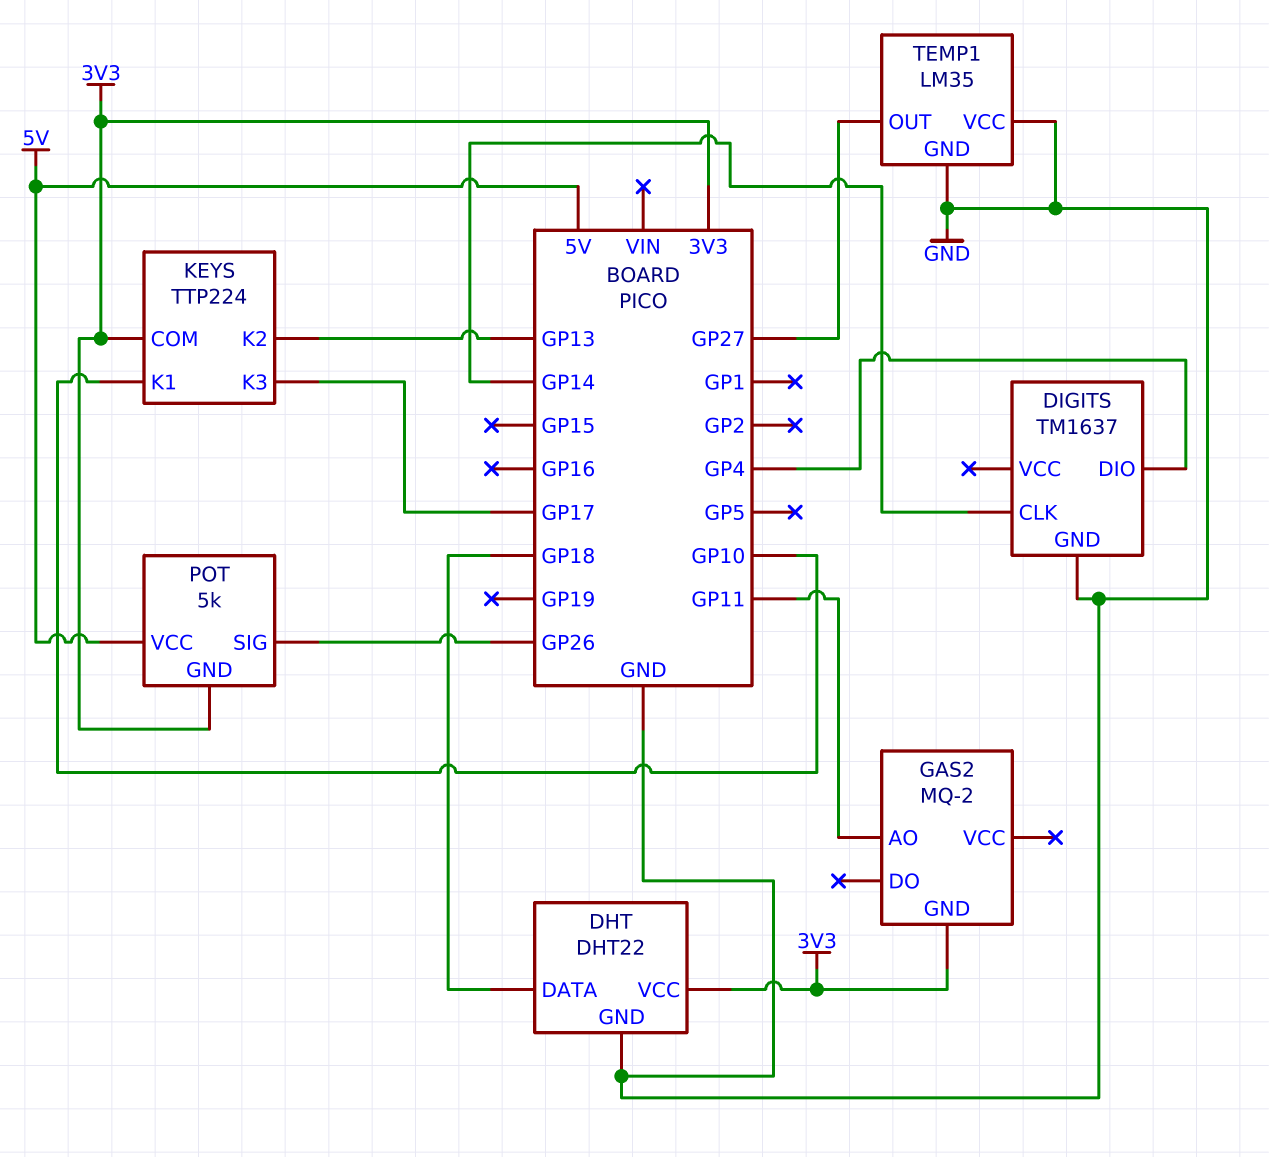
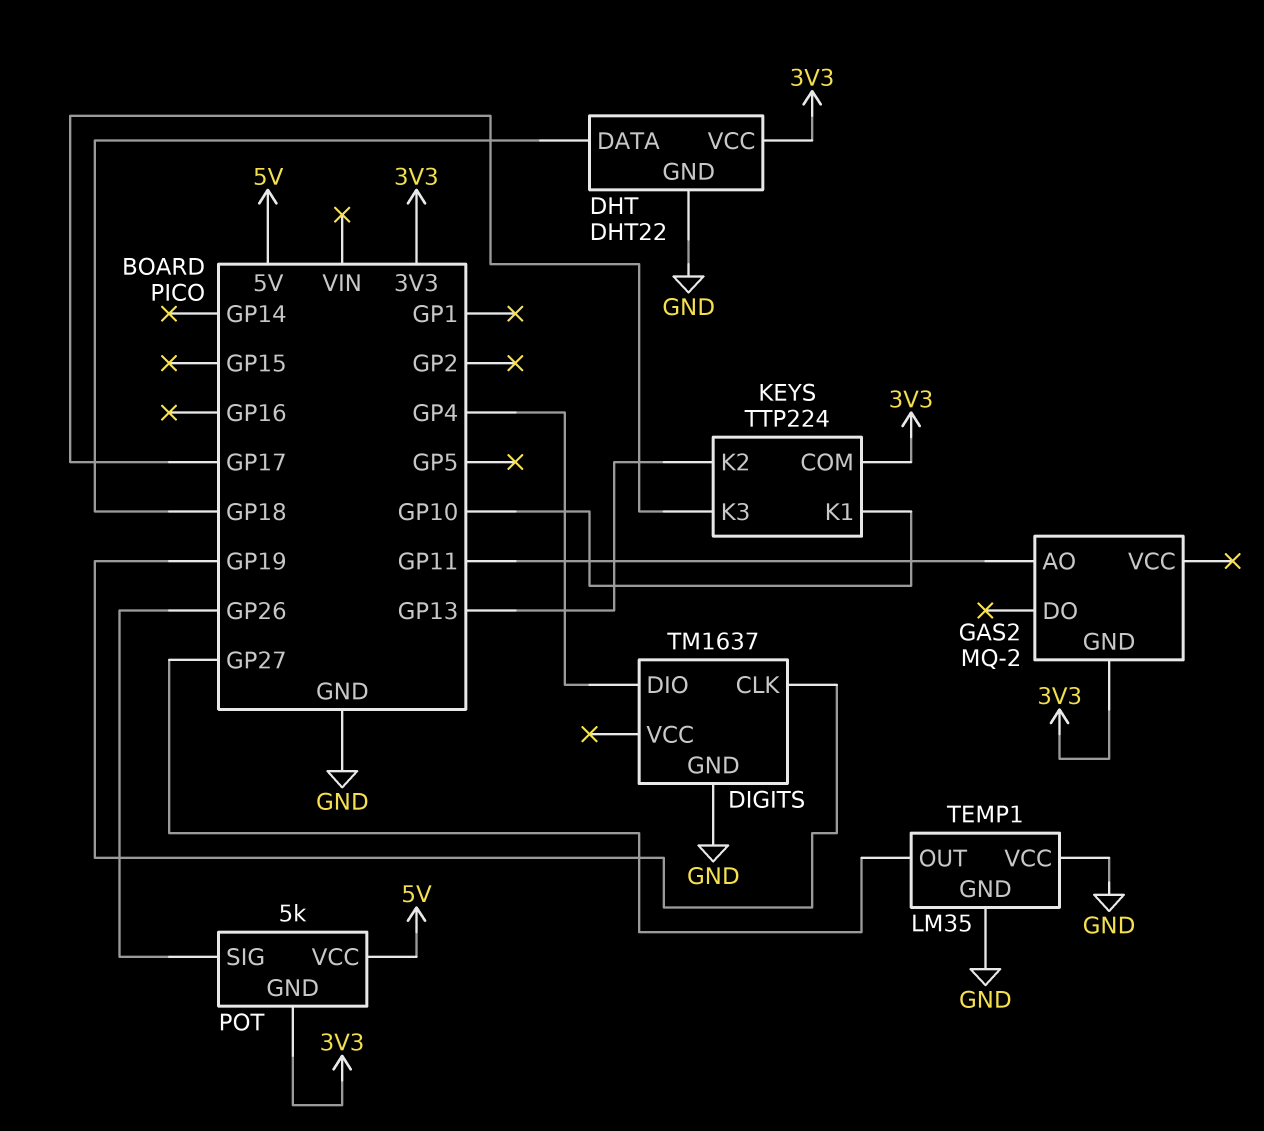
DIGITS pin CLK: GP14 -> GP19

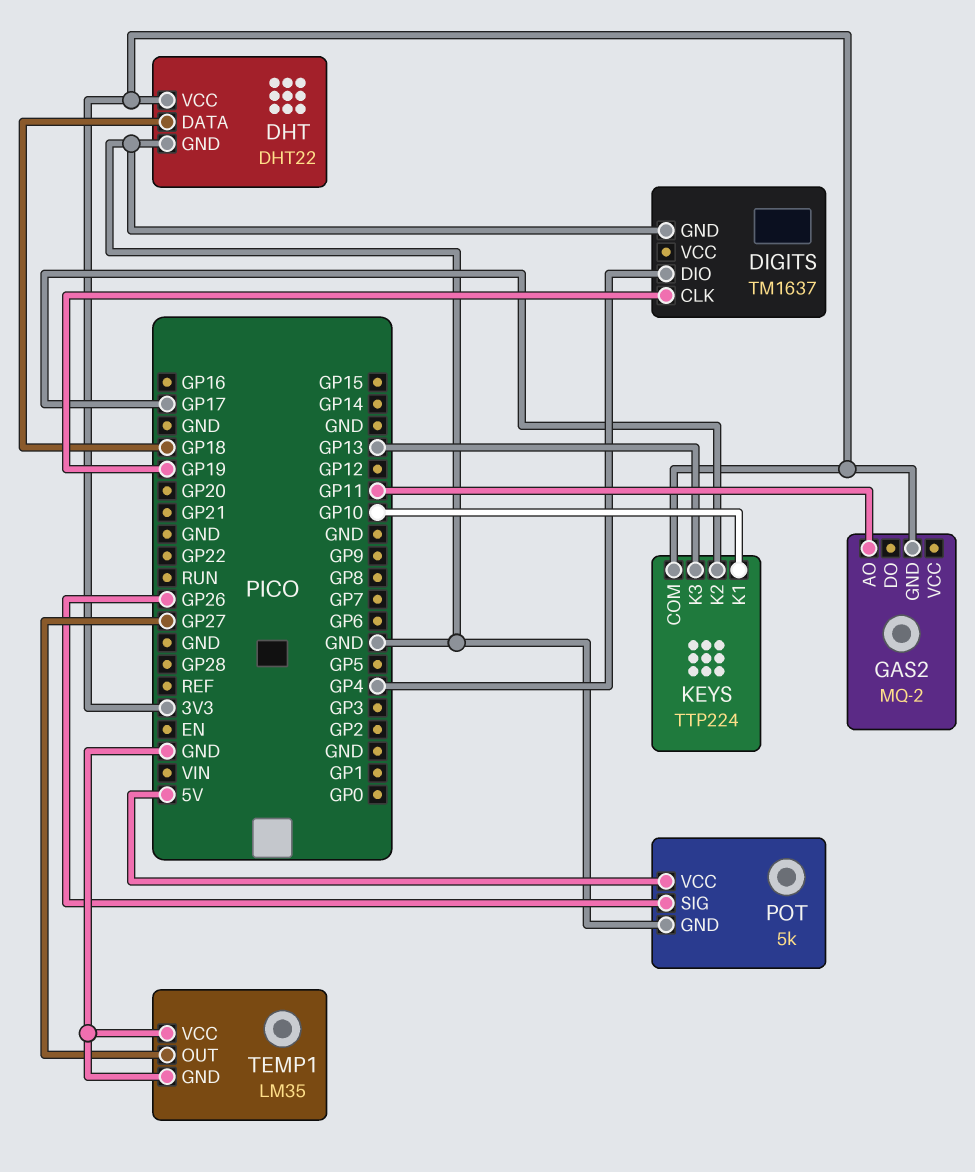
KEYS pin K2: GP13 -> GP17
KEYS pin K3: GP17 -> GP13
POT pin GND: 3V3 -> GND

